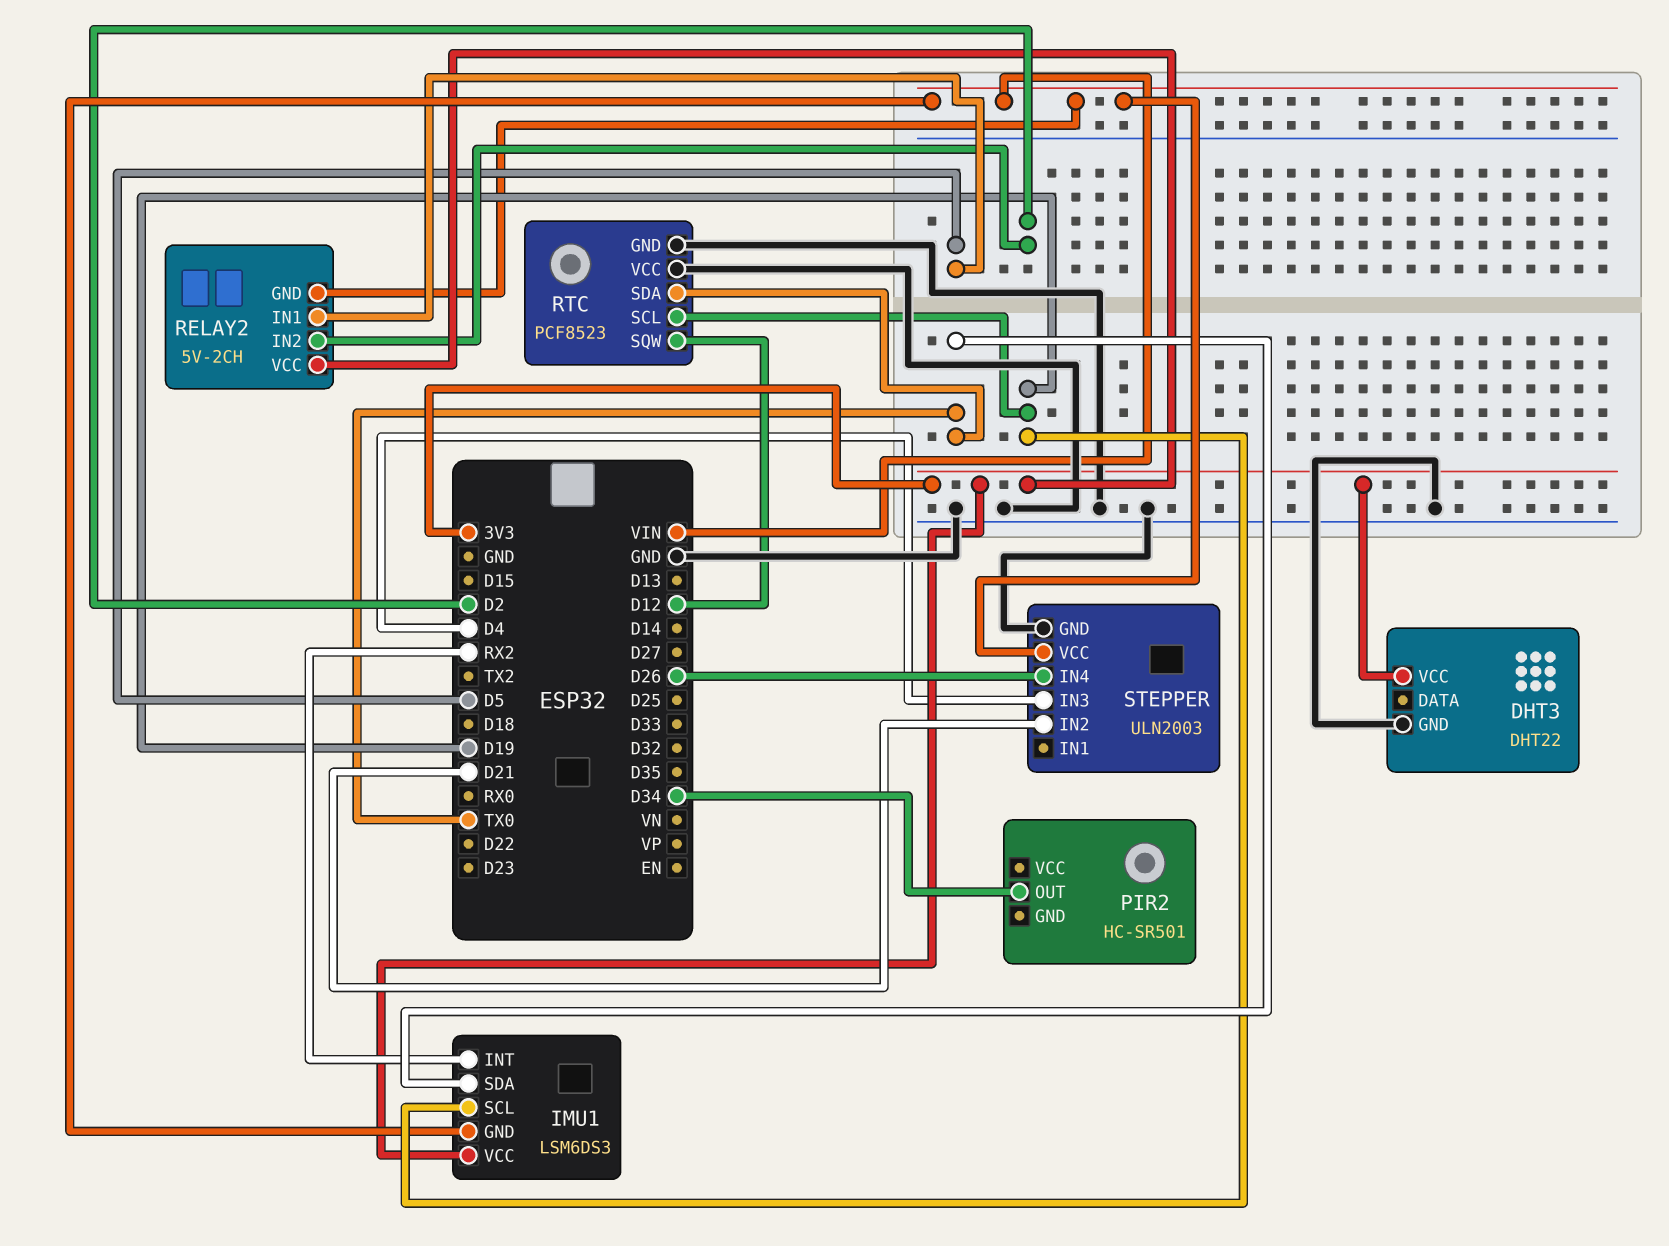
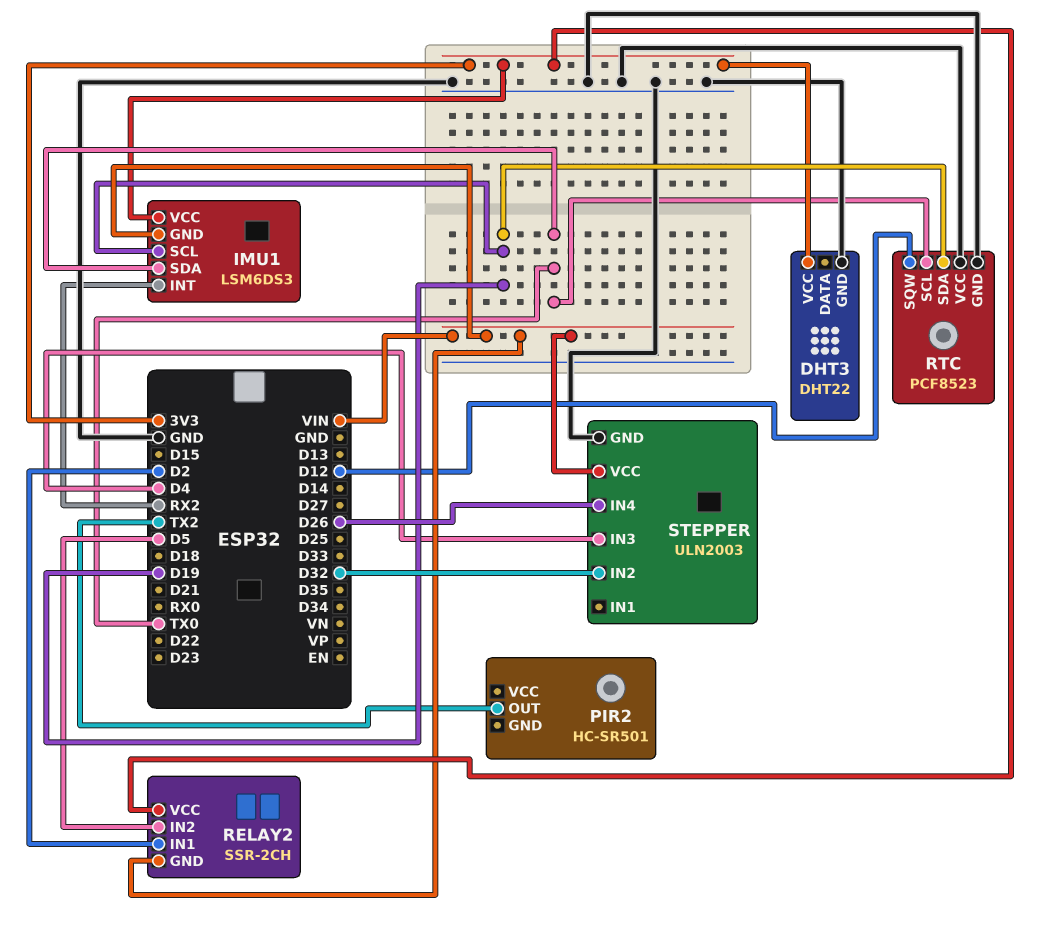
PIR2 pin OUT: D34 -> TX2
RELAY2: 5V-2CH -> SSR-2CH
RELAY2 pin IN1: D5 -> D2
RELAY2 pin IN2: D2 -> D5
RTC pin SCL: D19 -> TX0
RTC pin SDA: TX0 -> D19
STEPPER pin IN2: D21 -> D32

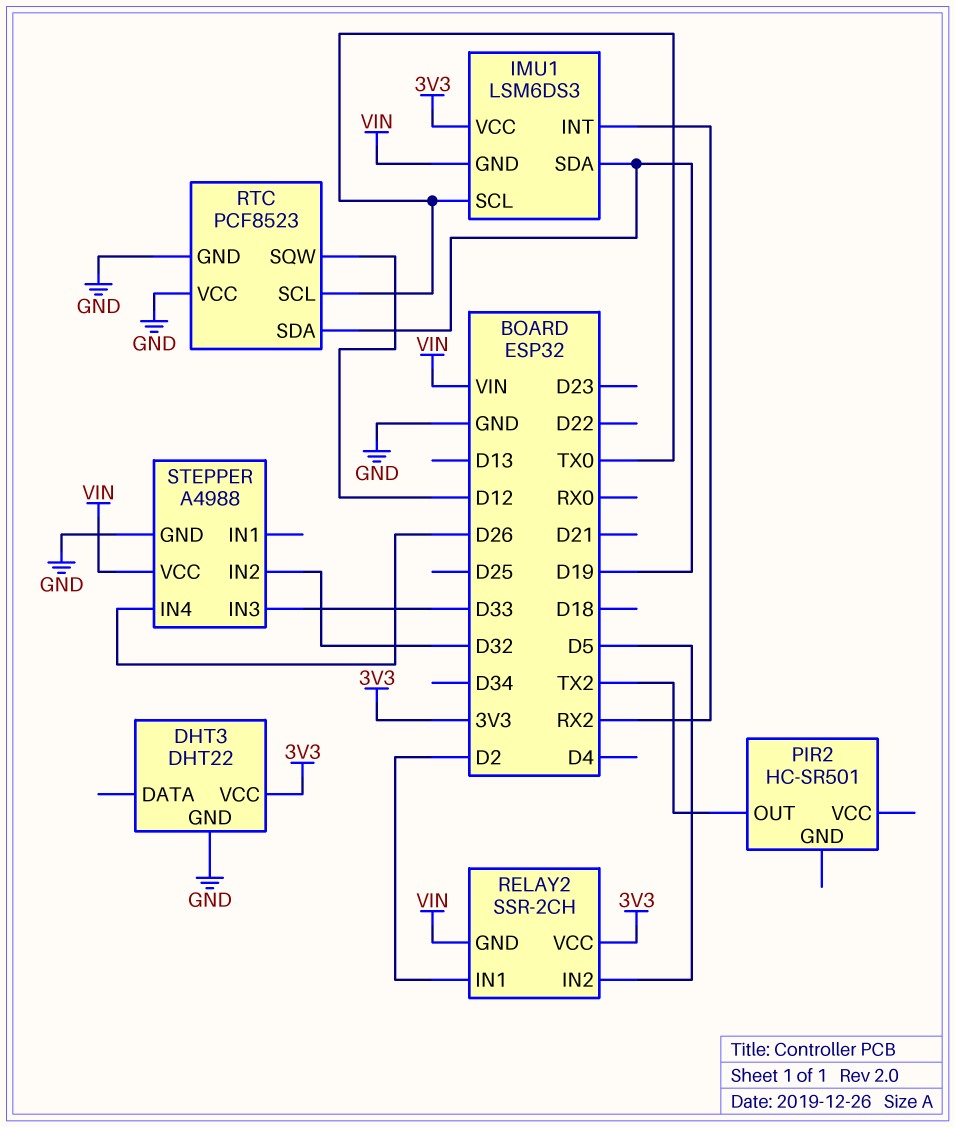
IMU1 pin SCL: D19 -> TX0
IMU1 pin SDA: TX0 -> D19
STEPPER: ULN2003 -> A4988
STEPPER pin IN3: D4 -> D33

